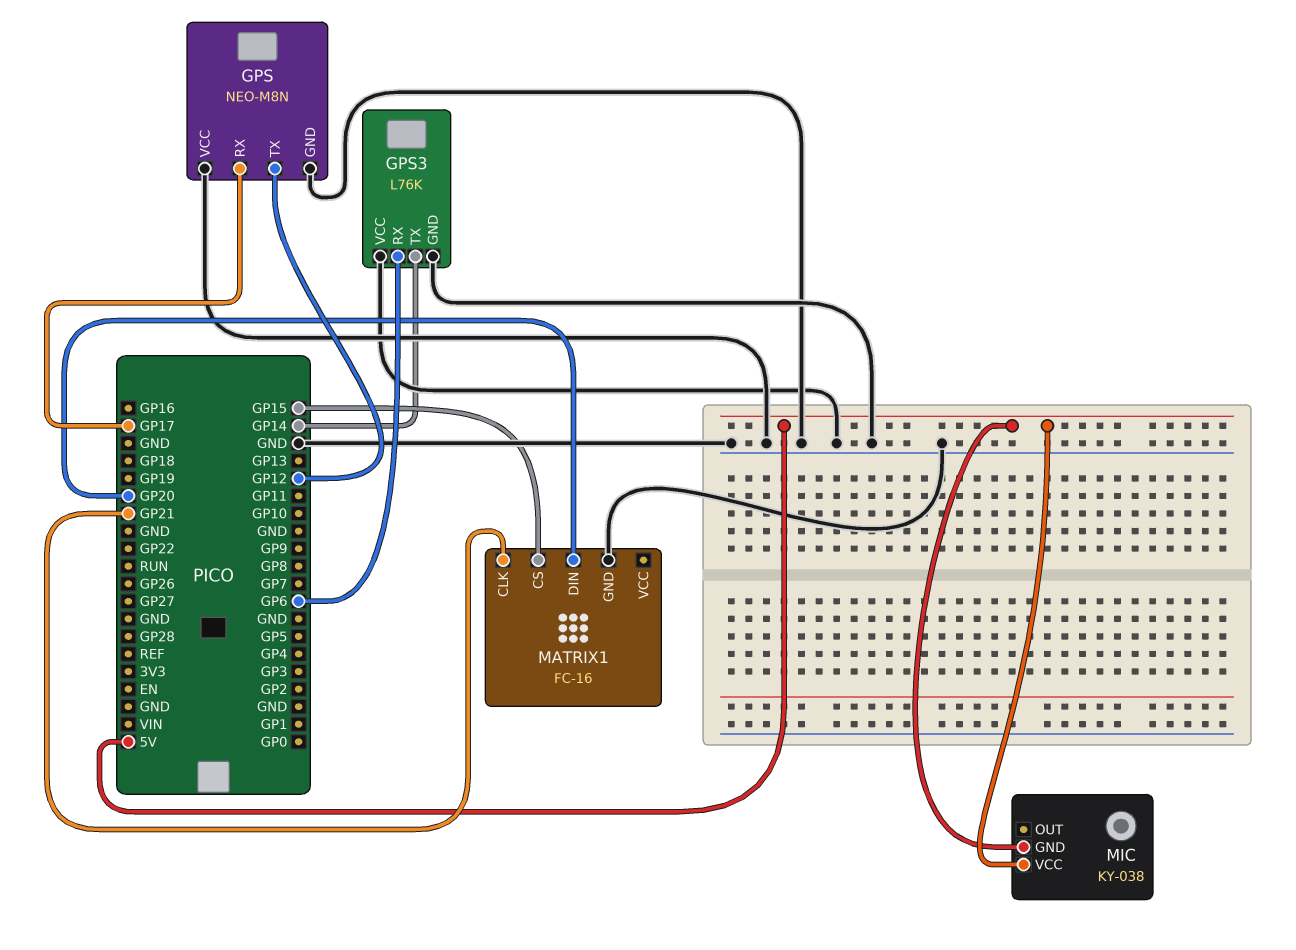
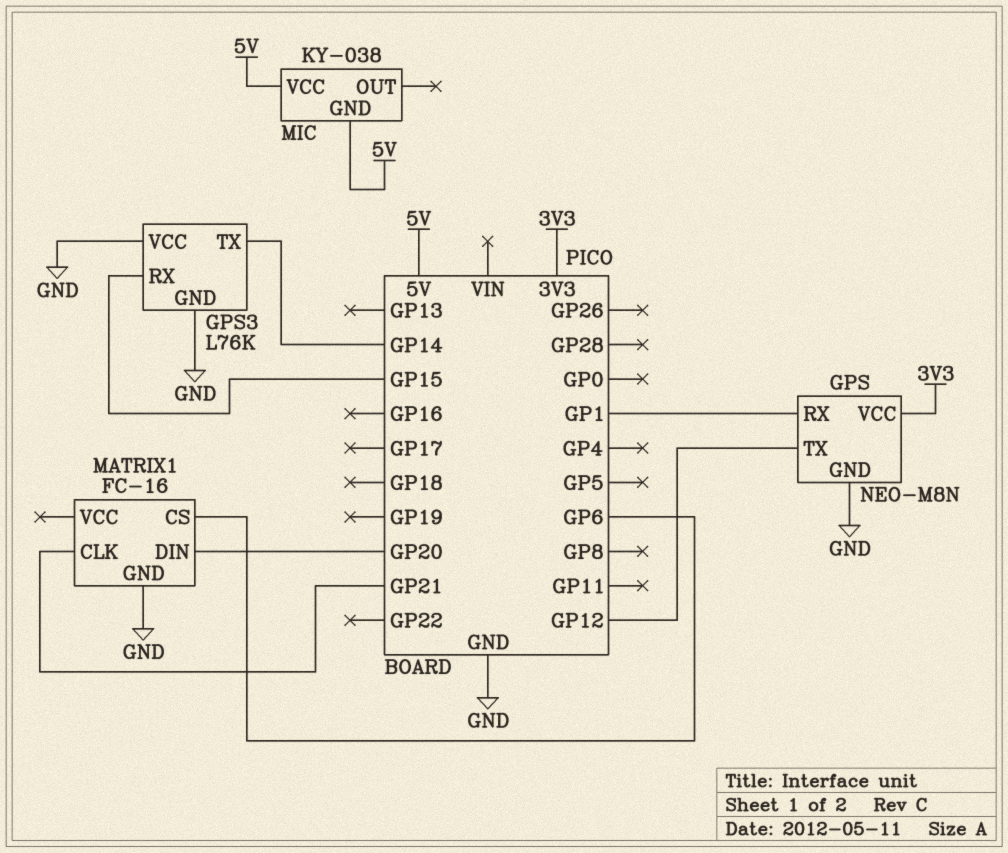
GPS pin RX: GP17 -> GP1
GPS pin VCC: GND -> 3V3
GPS3 pin RX: GP6 -> GP15
MATRIX1 pin CS: GP15 -> GP6

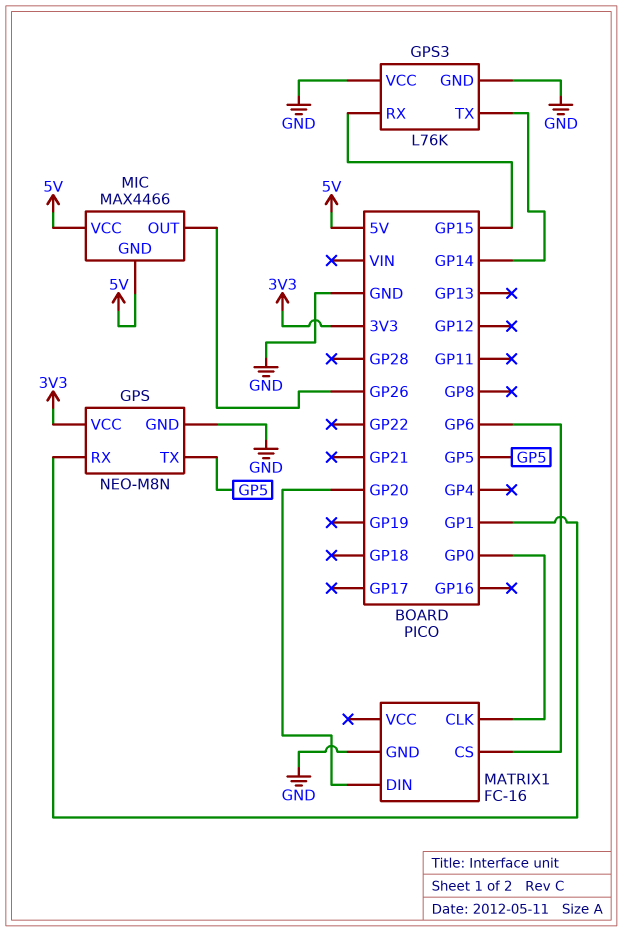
GPS pin TX: GP12 -> GP5
MATRIX1 pin CLK: GP21 -> GP0
MIC: KY-038 -> MAX4466
MIC pin OUT: none -> GP26

